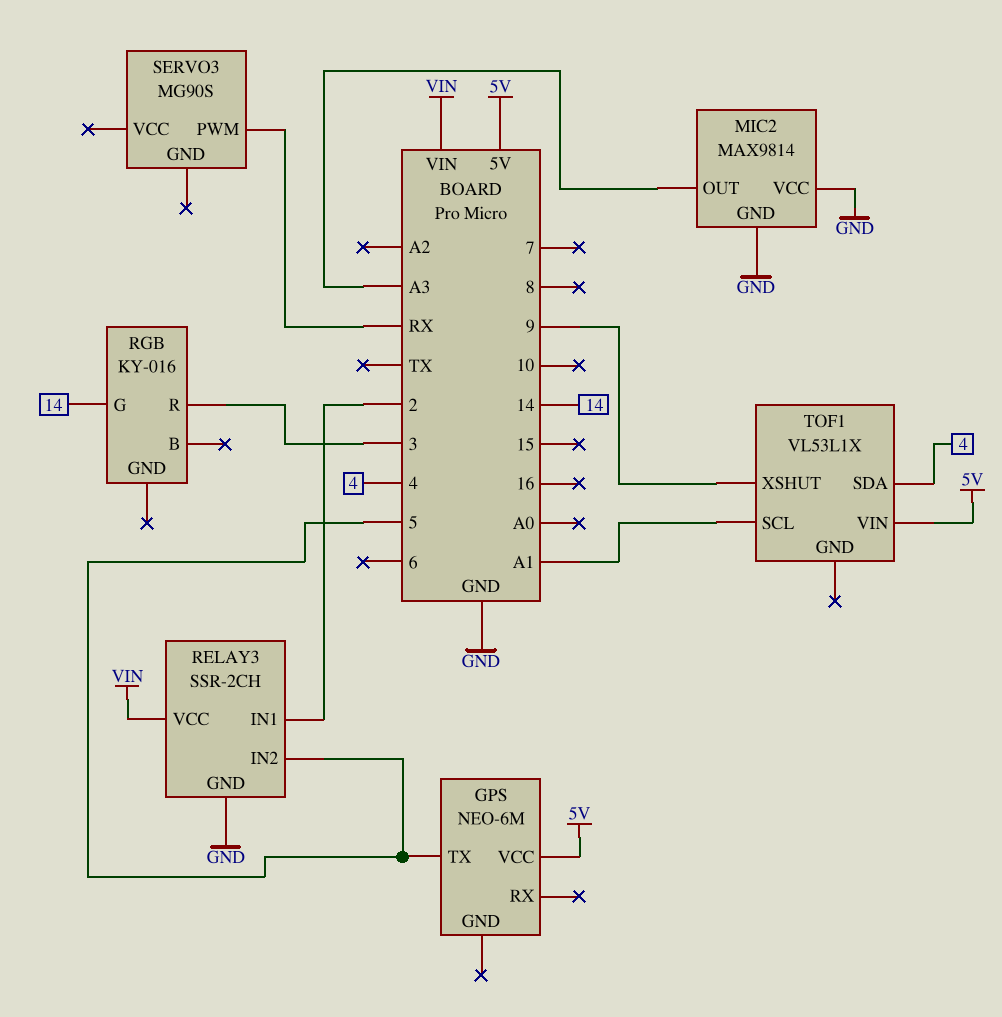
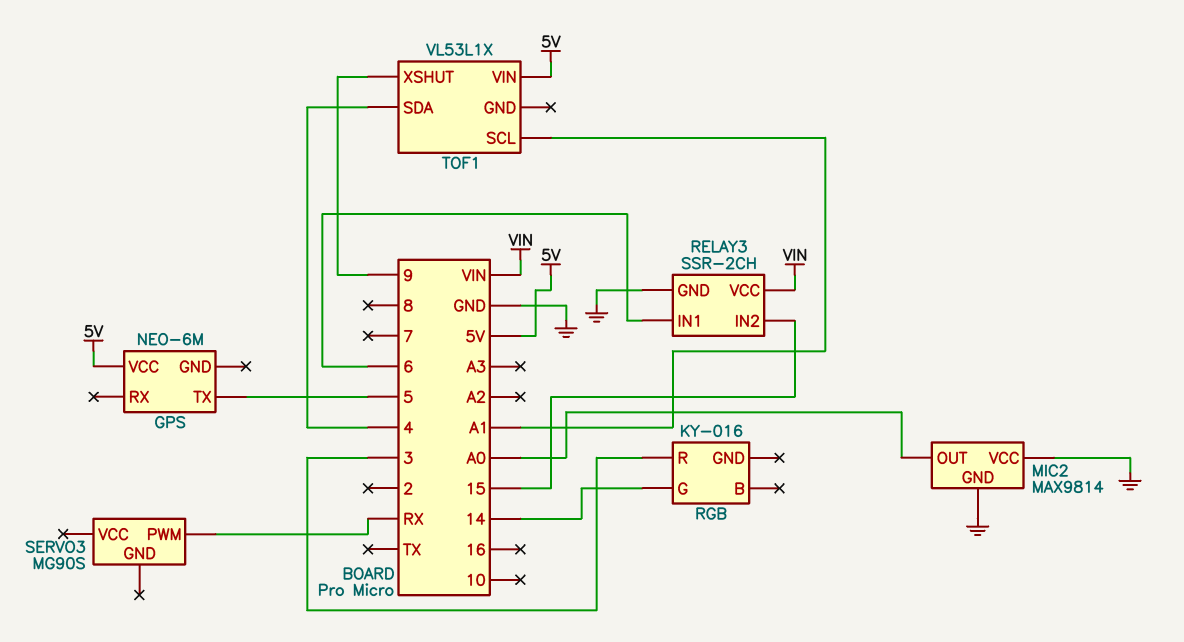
MIC2 pin OUT: A3 -> A0
RELAY3 pin IN1: 2 -> 6
RELAY3 pin IN2: 5 -> 15

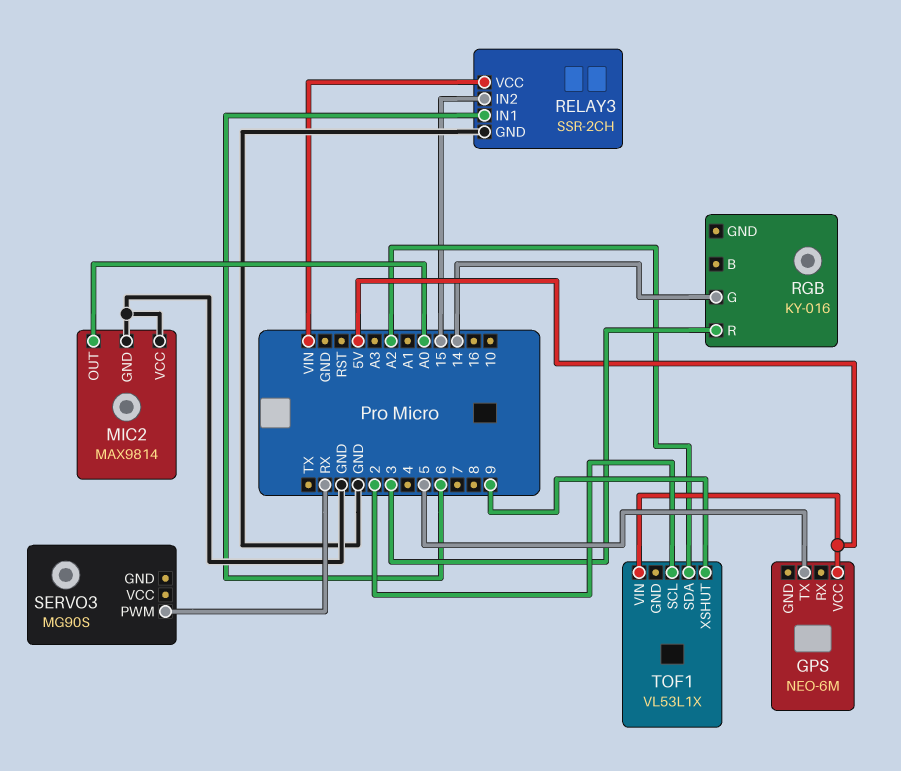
TOF1 pin SCL: A1 -> 2
TOF1 pin SDA: 4 -> A2

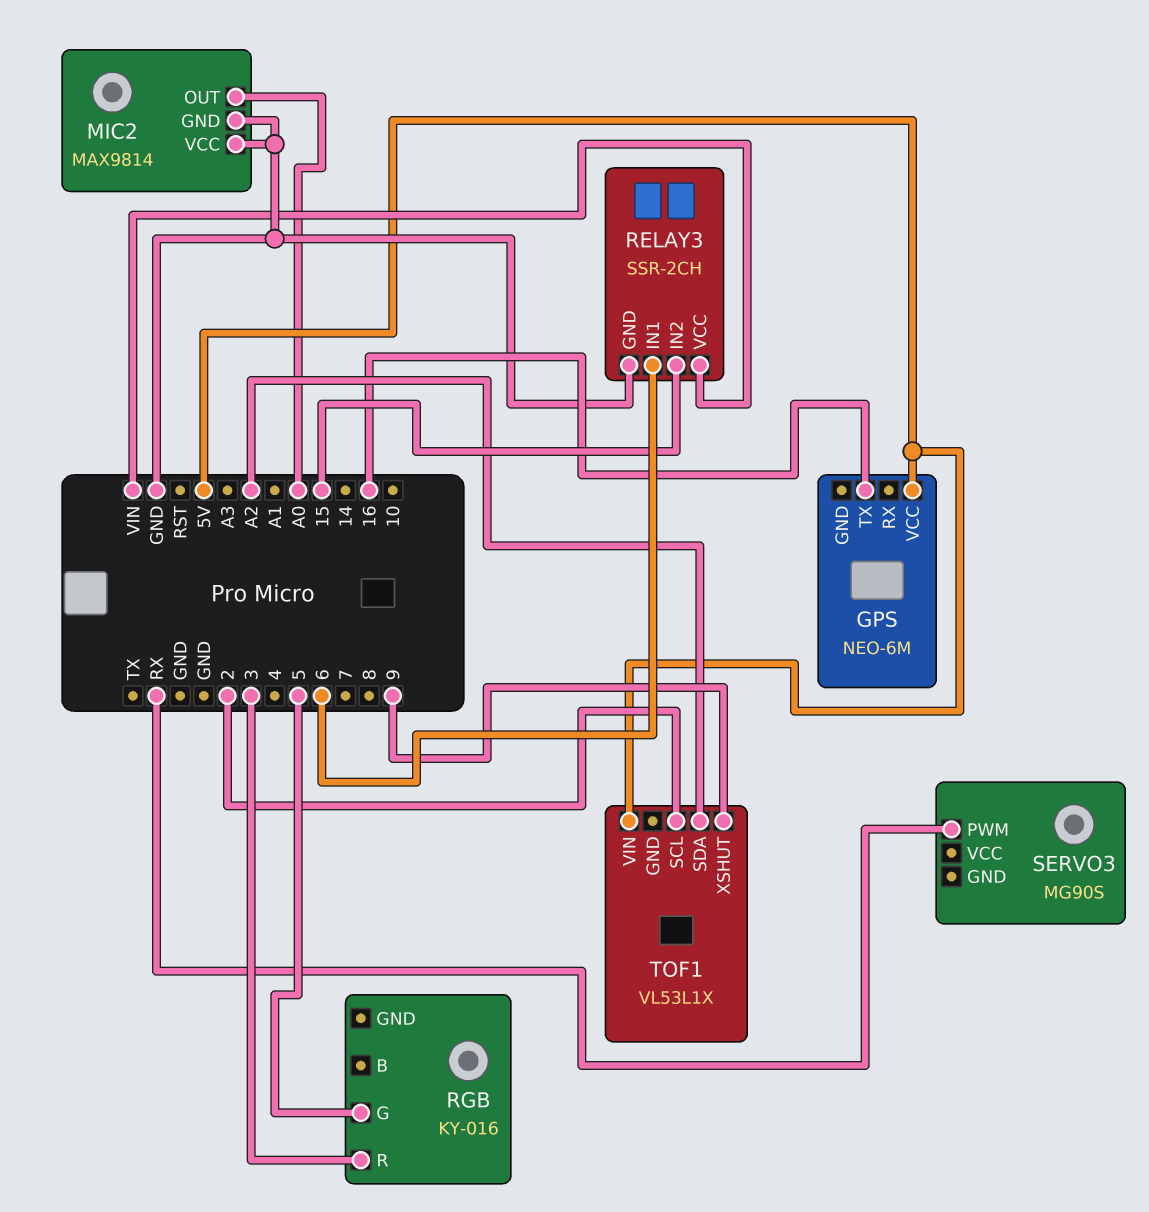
GPS pin TX: 5 -> 16
RGB pin G: 14 -> 5

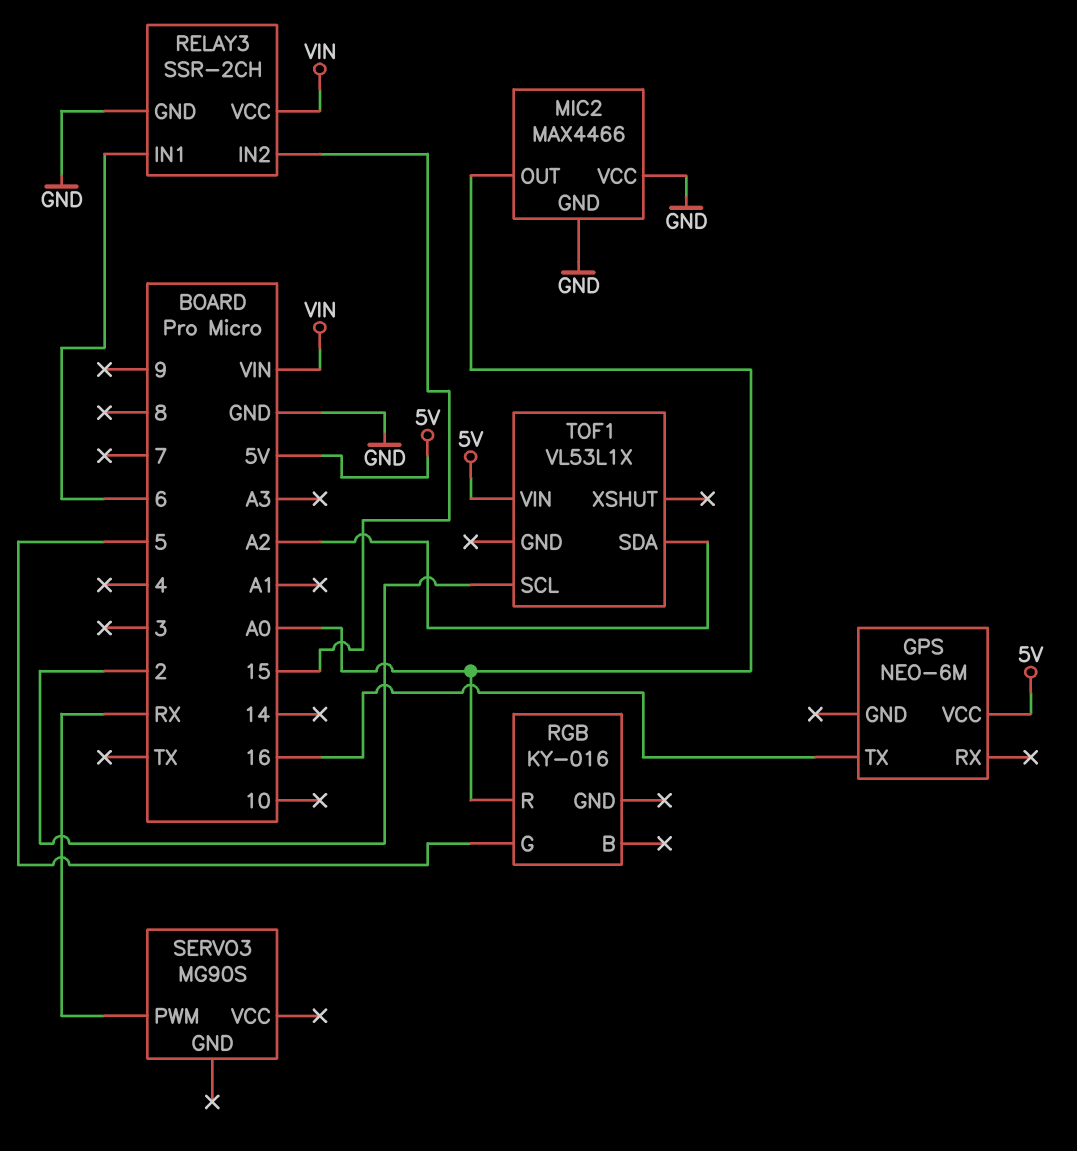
MIC2: MAX9814 -> MAX4466
RGB pin R: 3 -> A0
TOF1 pin XSHUT: 9 -> none

